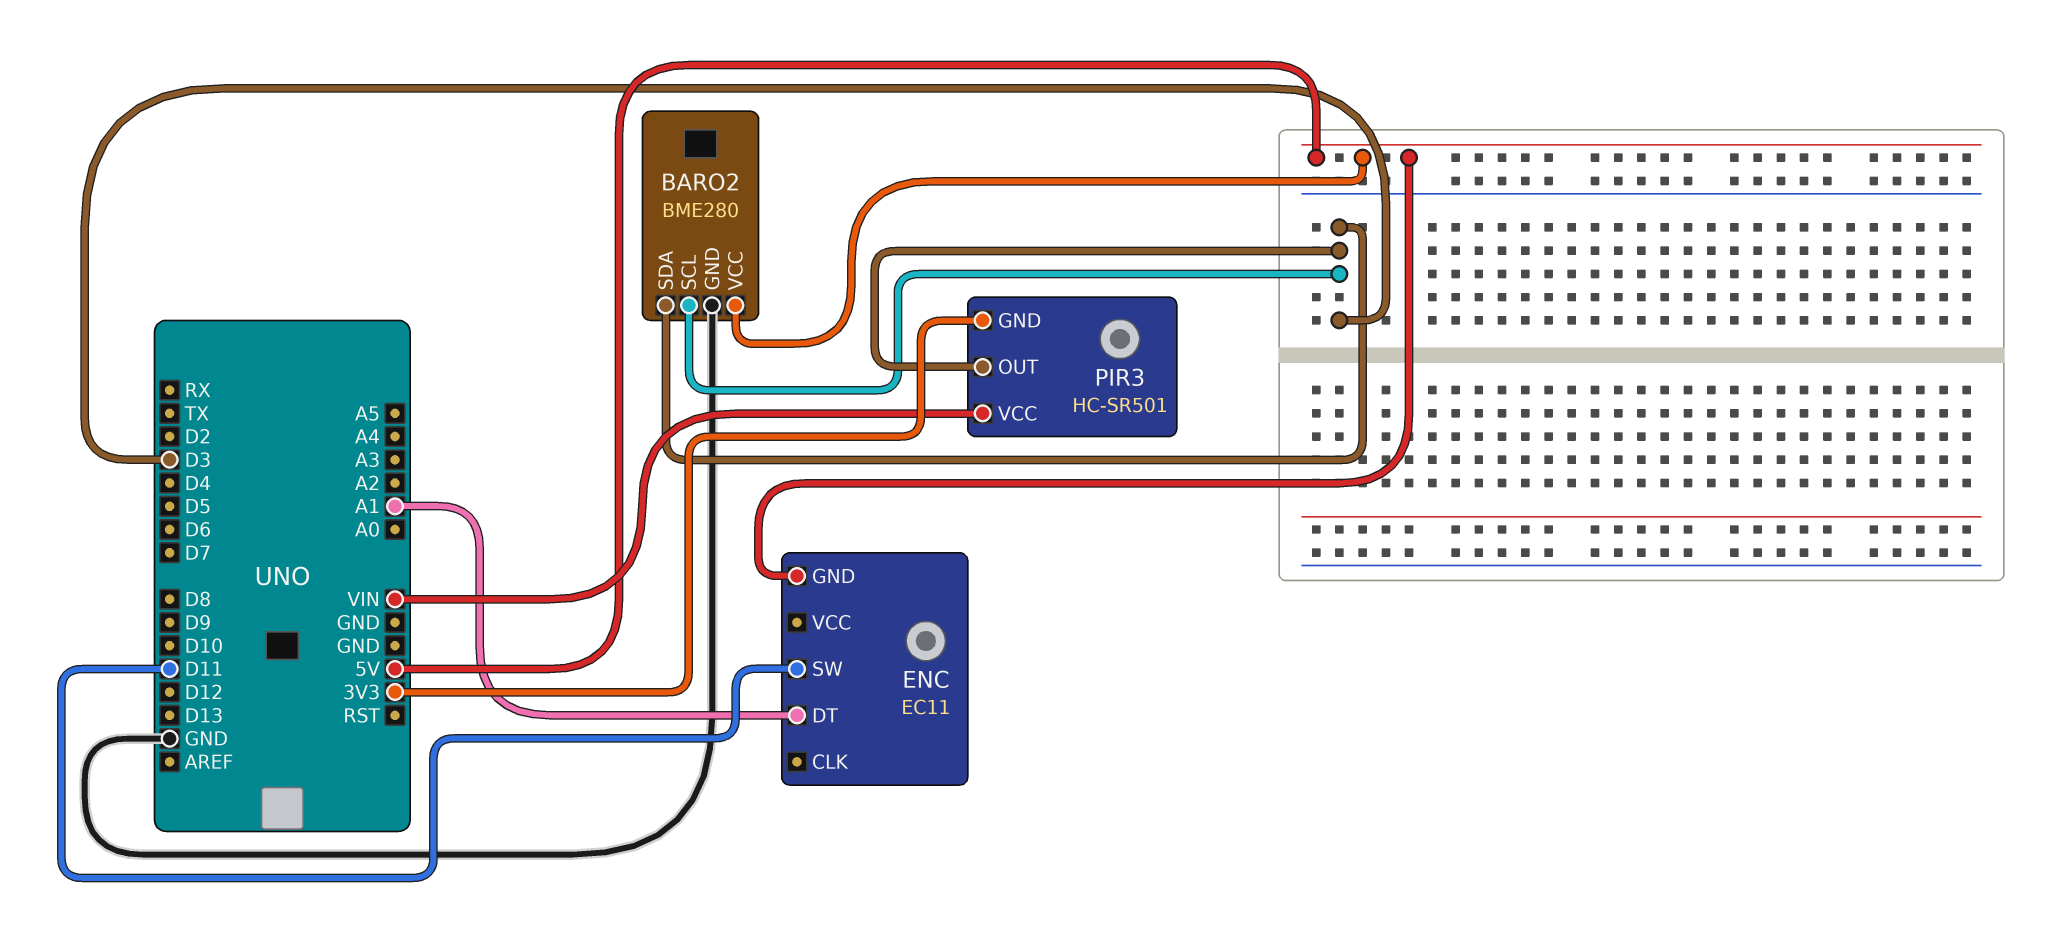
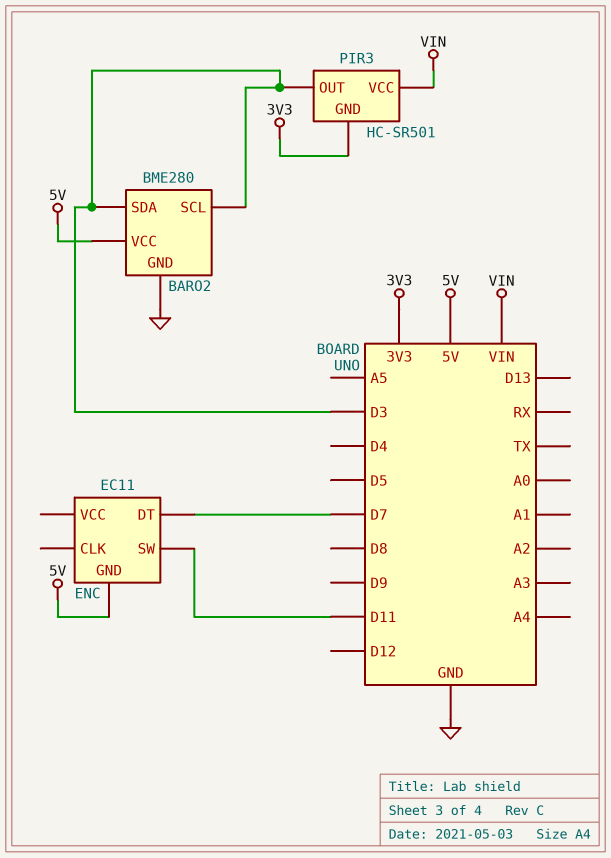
ENC pin DT: A1 -> D7

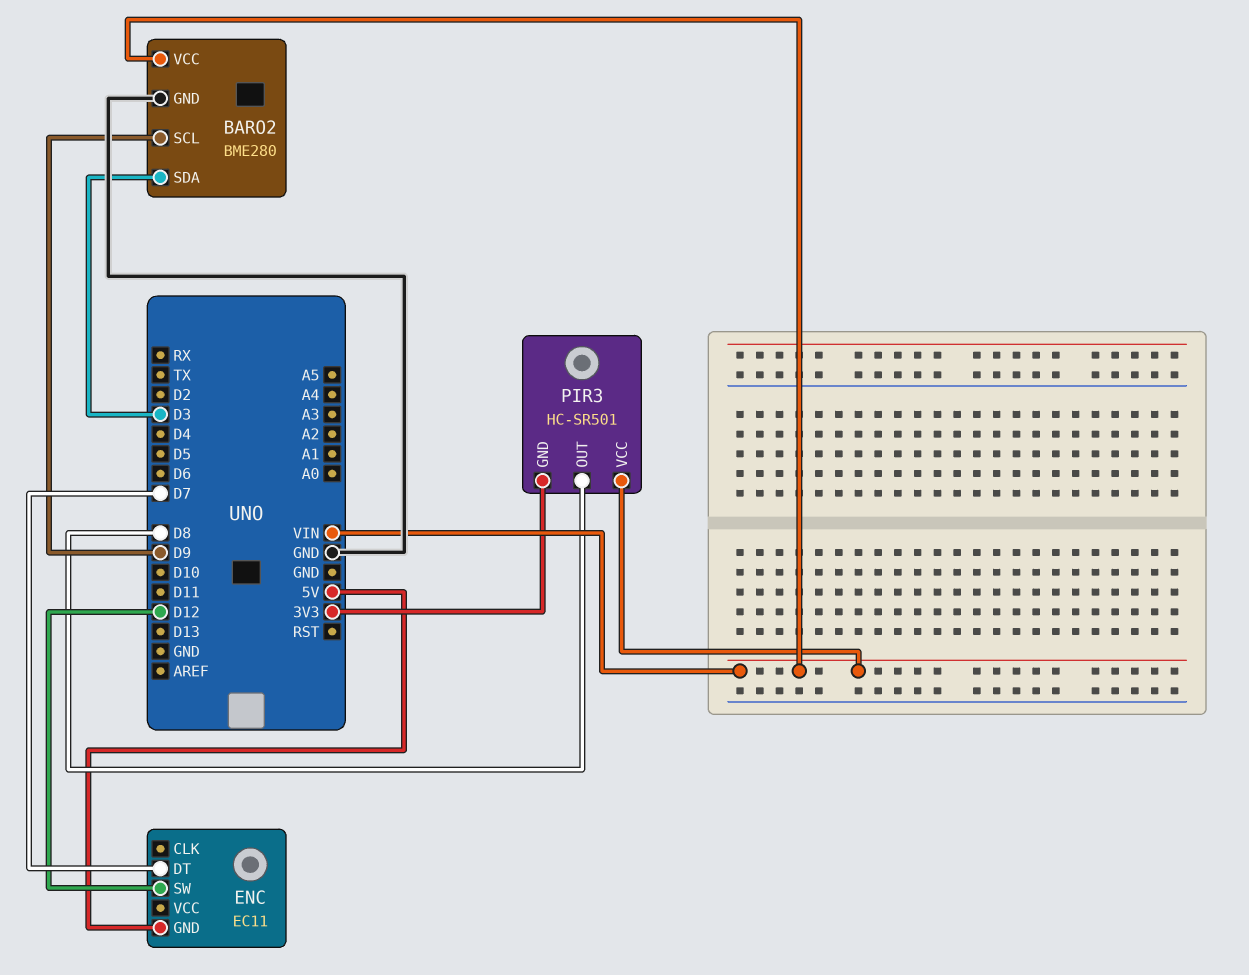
BARO2 pin SCL: D3 -> D9
BARO2 pin VCC: 5V -> VIN
ENC pin SW: D11 -> D12
PIR3 pin OUT: D3 -> D8

